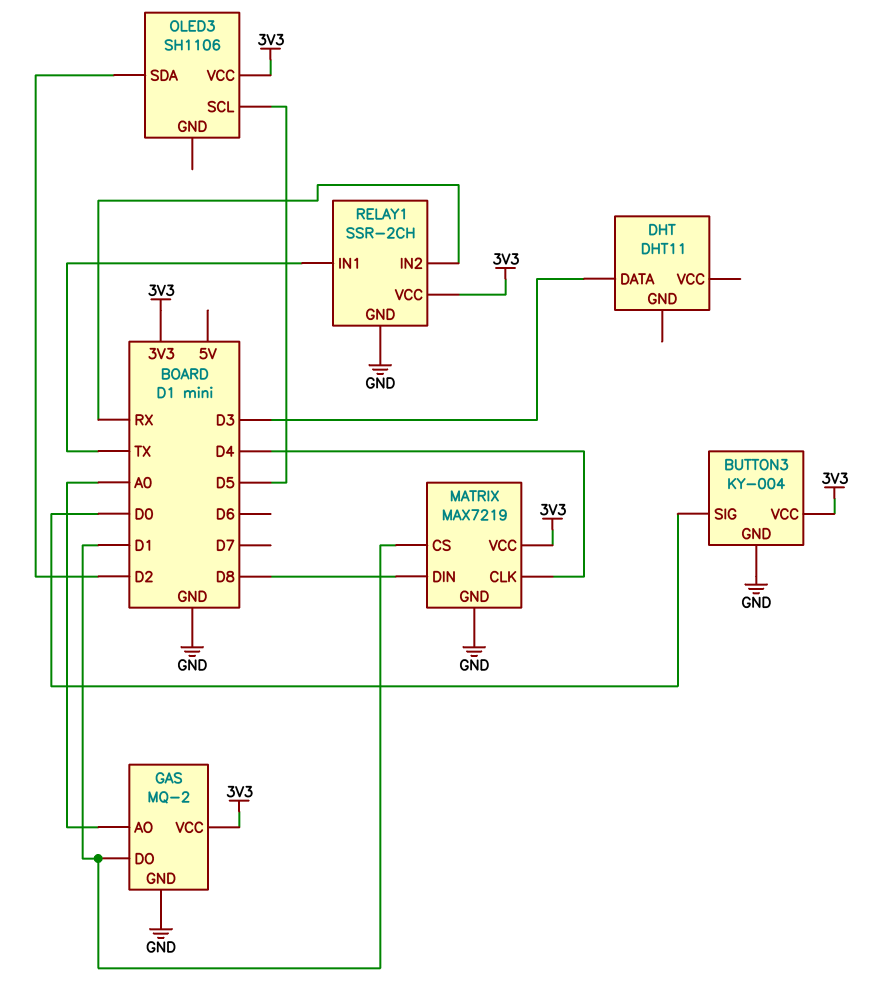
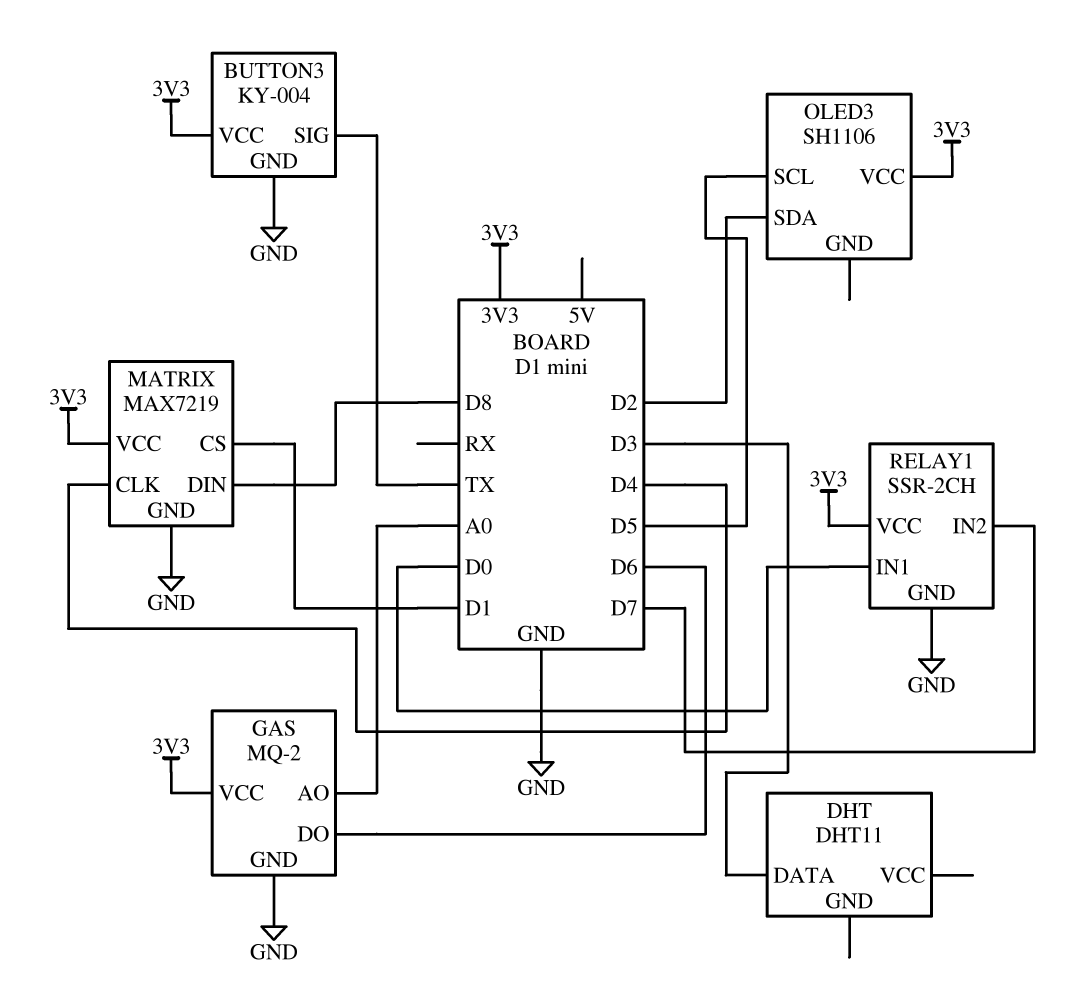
BUTTON3 pin SIG: D0 -> TX
GAS pin DO: D1 -> D6
RELAY1 pin IN1: TX -> D0
RELAY1 pin IN2: RX -> D7

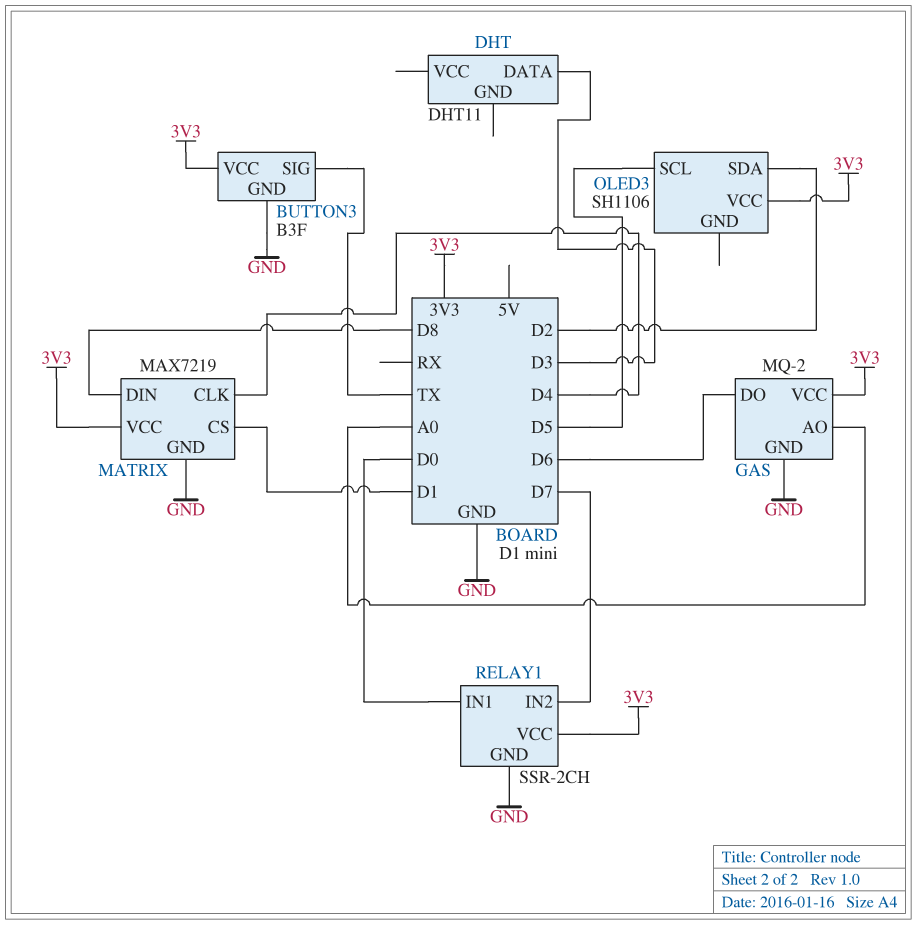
BUTTON3: KY-004 -> B3F

